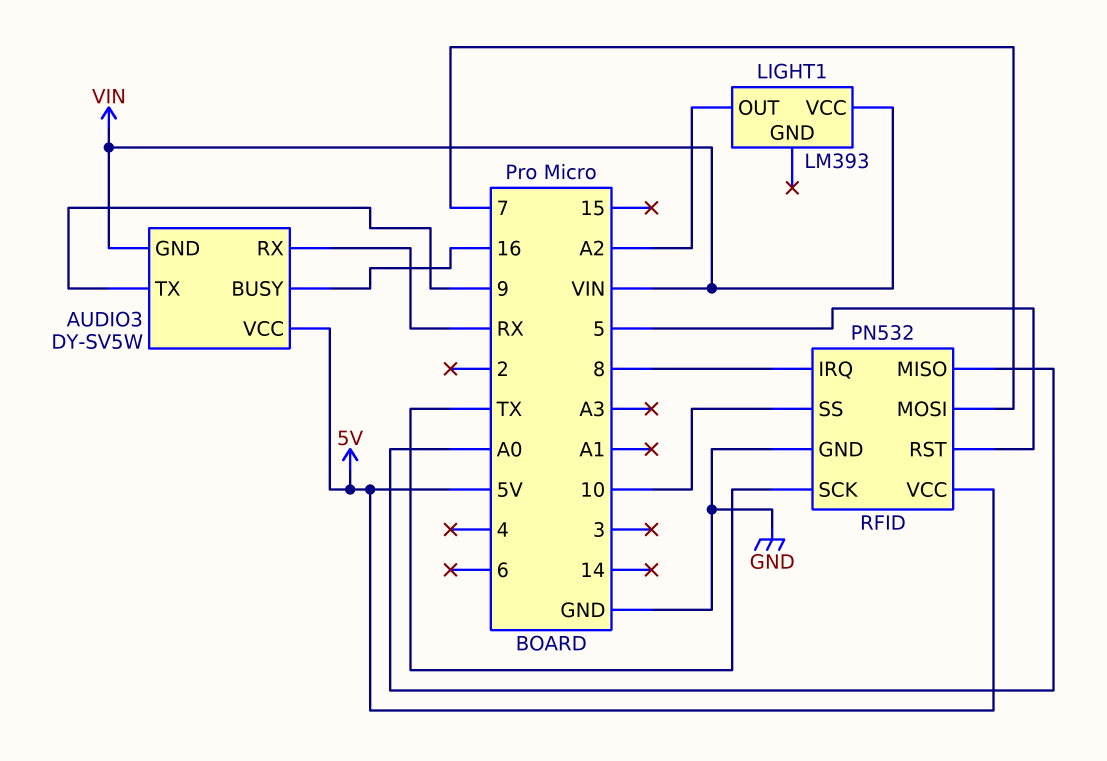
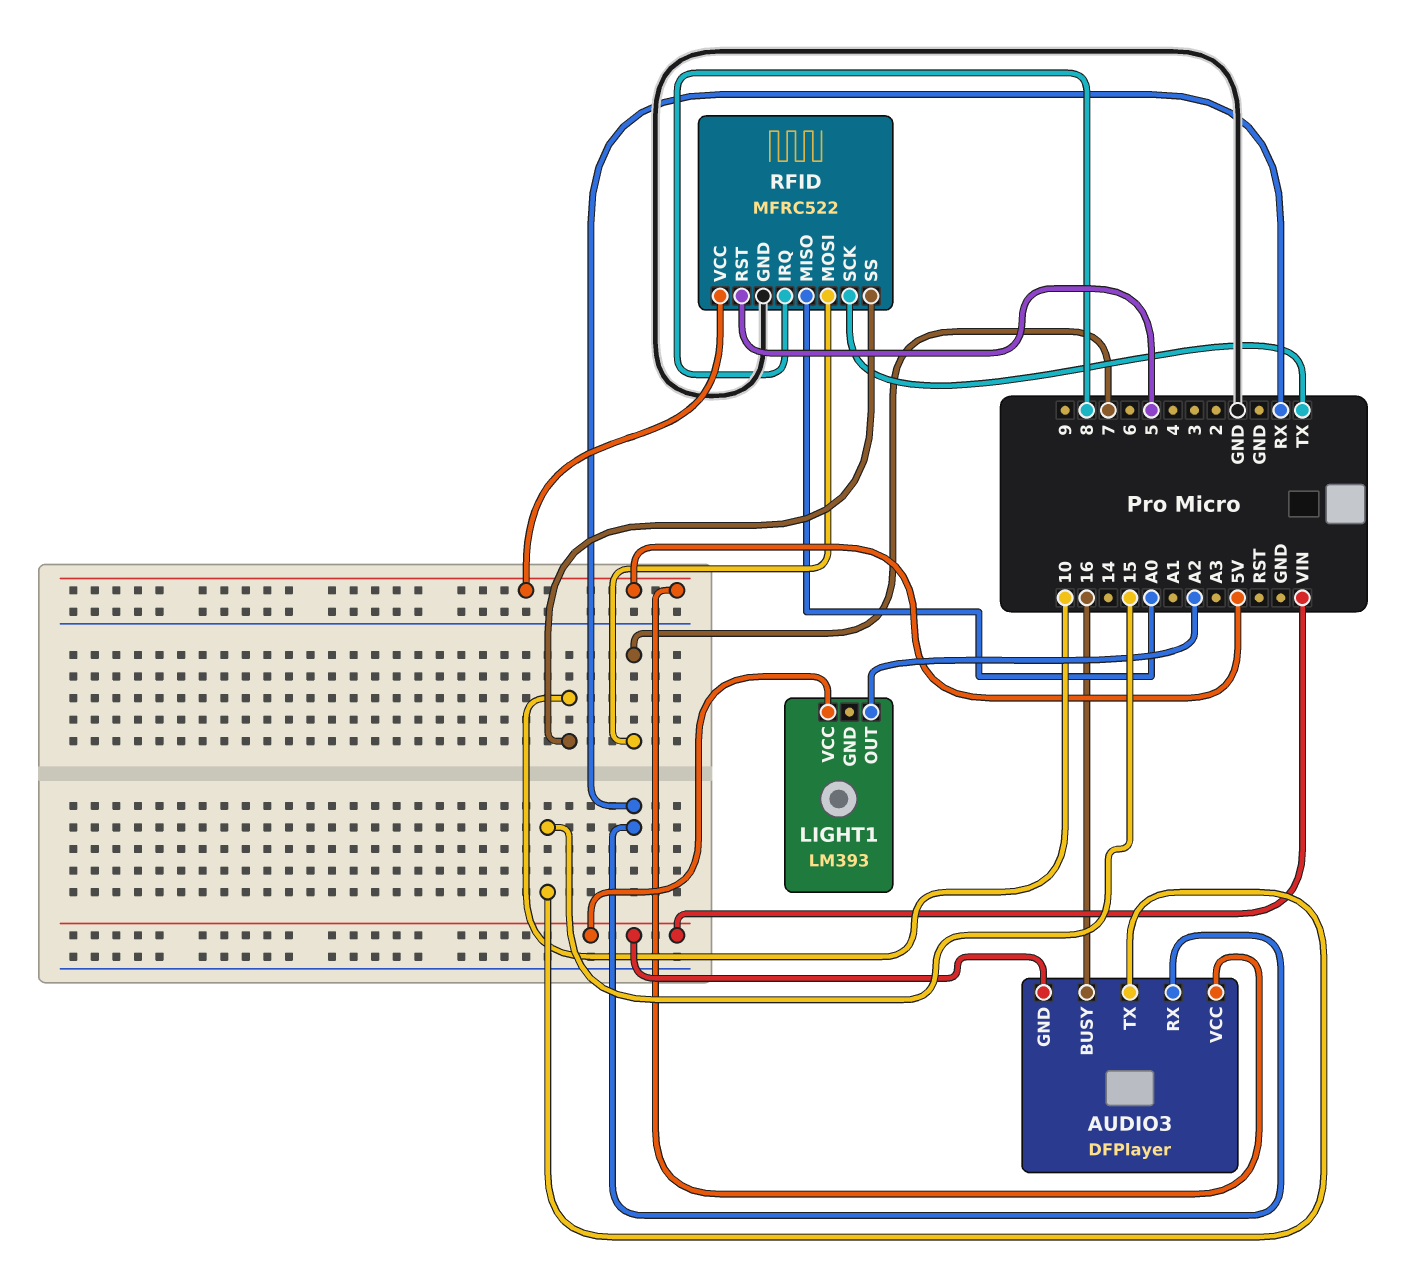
AUDIO3: DY-SV5W -> DFPlayer
AUDIO3 pin TX: 9 -> 15
RFID: PN532 -> MFRC522

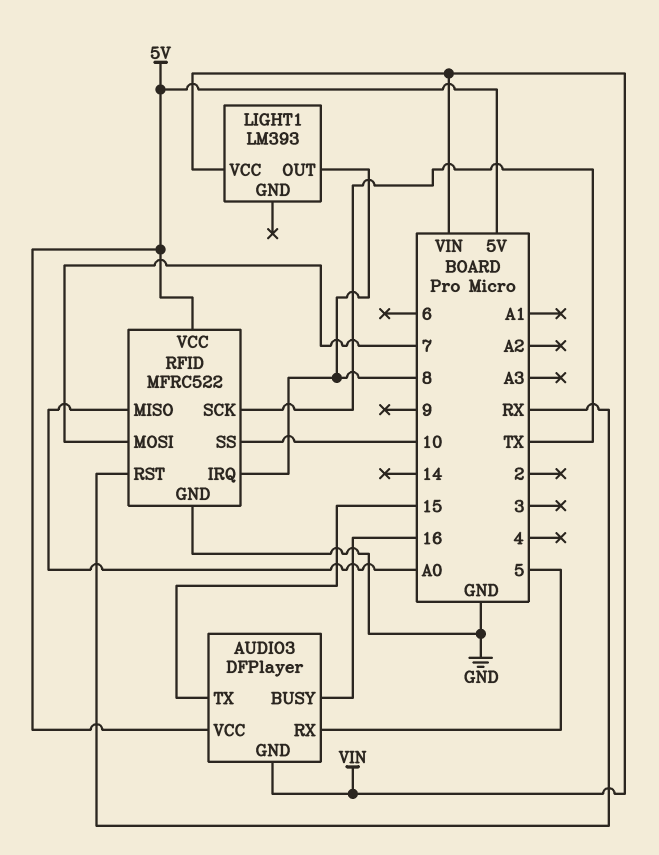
AUDIO3 pin RX: RX -> 5
LIGHT1 pin OUT: A2 -> 8
RFID pin RST: 5 -> RX

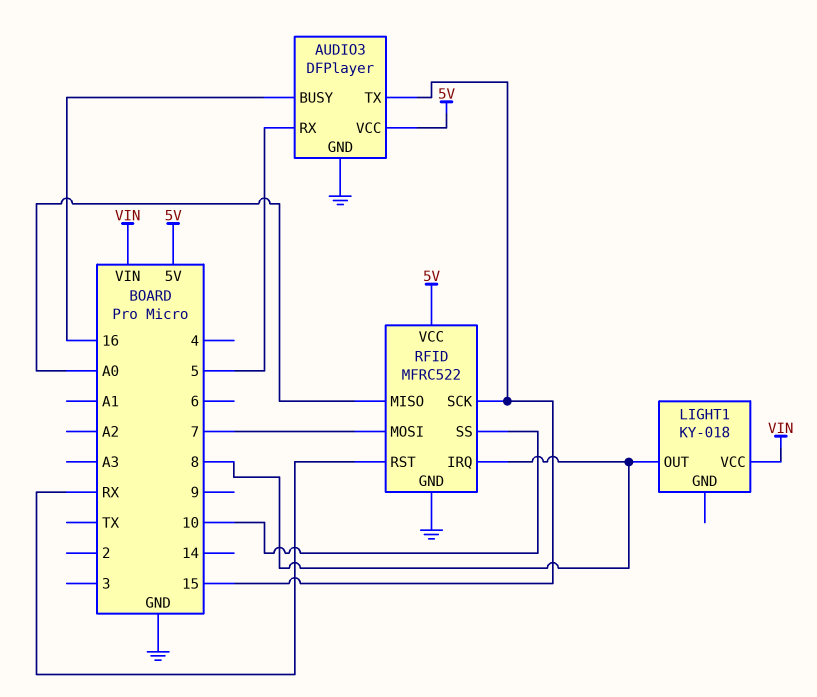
AUDIO3 pin GND: VIN -> GND
LIGHT1: LM393 -> KY-018
RFID pin SCK: TX -> 15

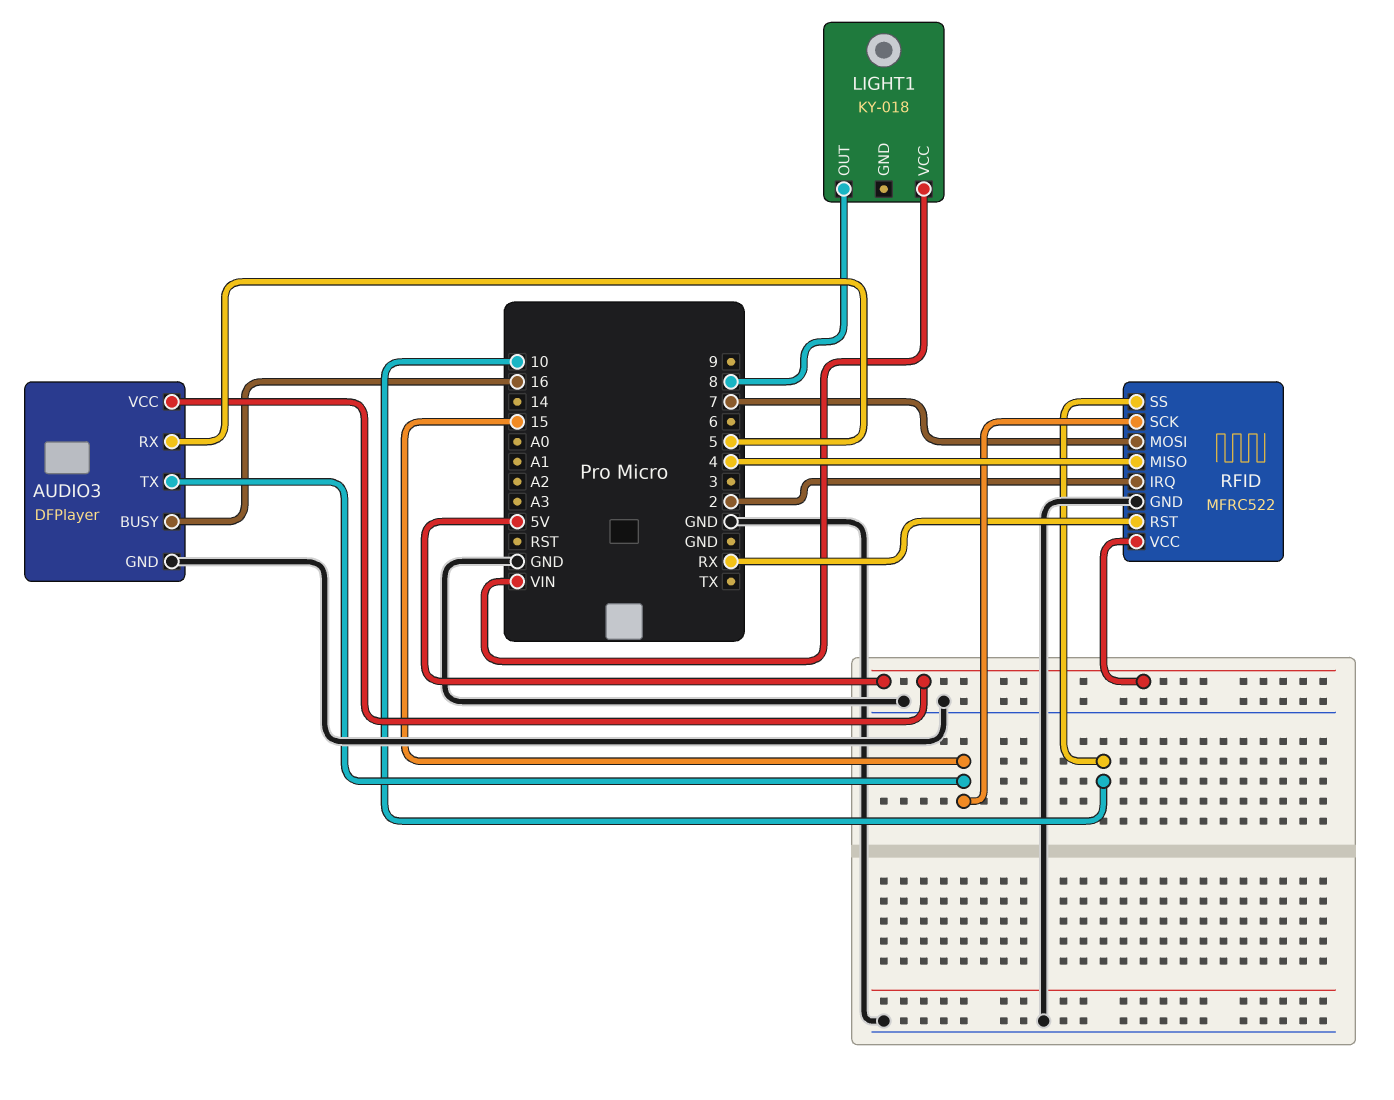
RFID pin IRQ: 8 -> 2
RFID pin MISO: A0 -> 4

